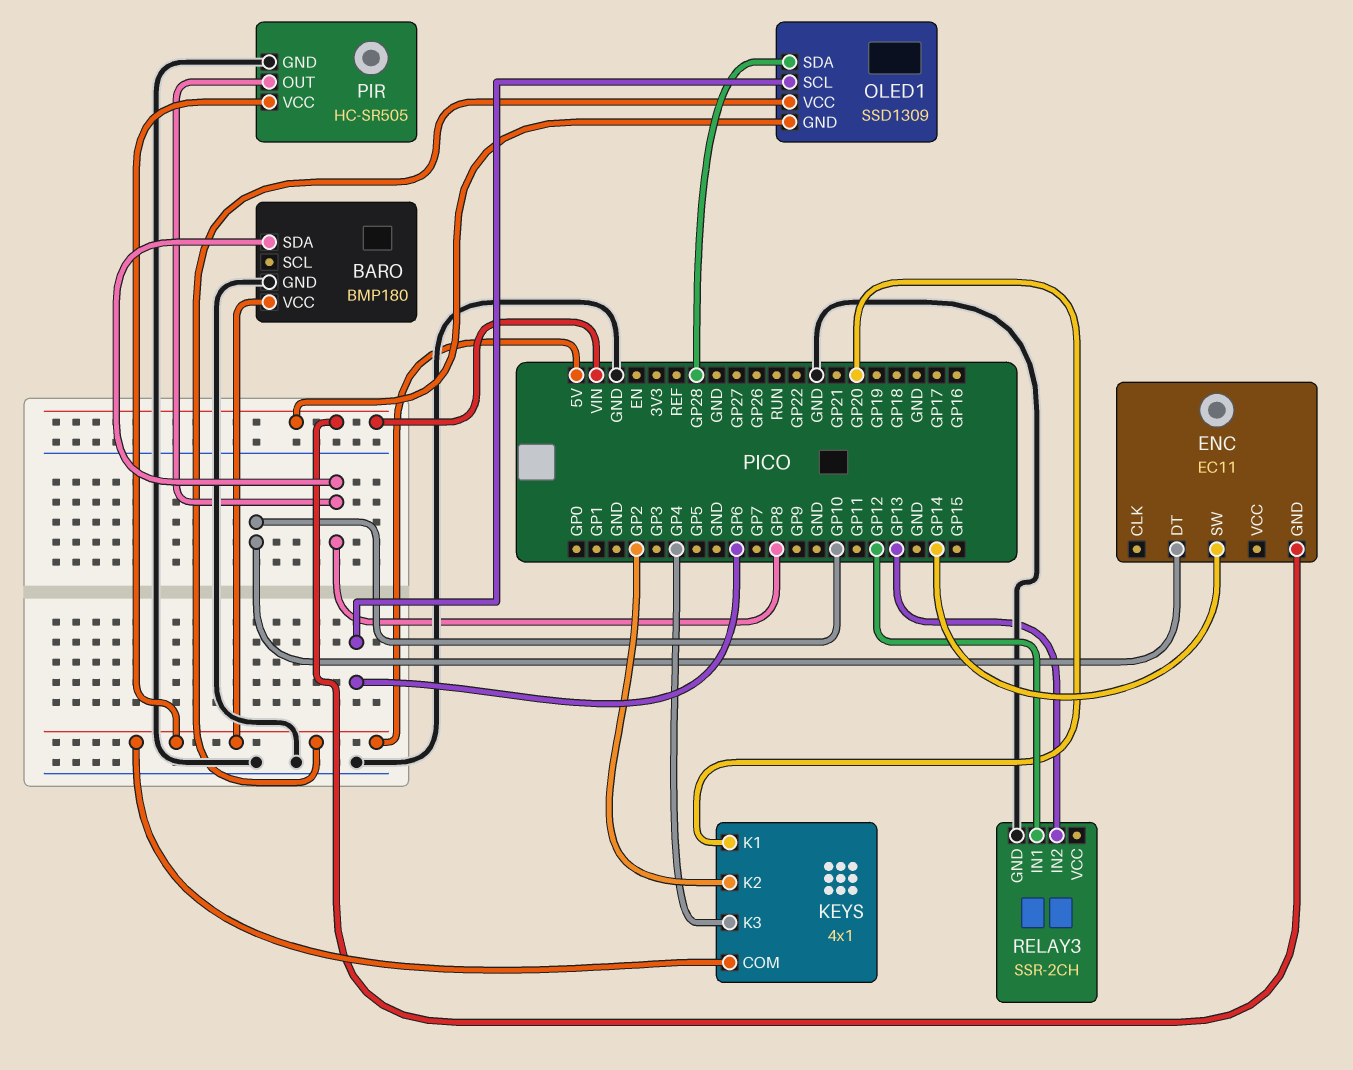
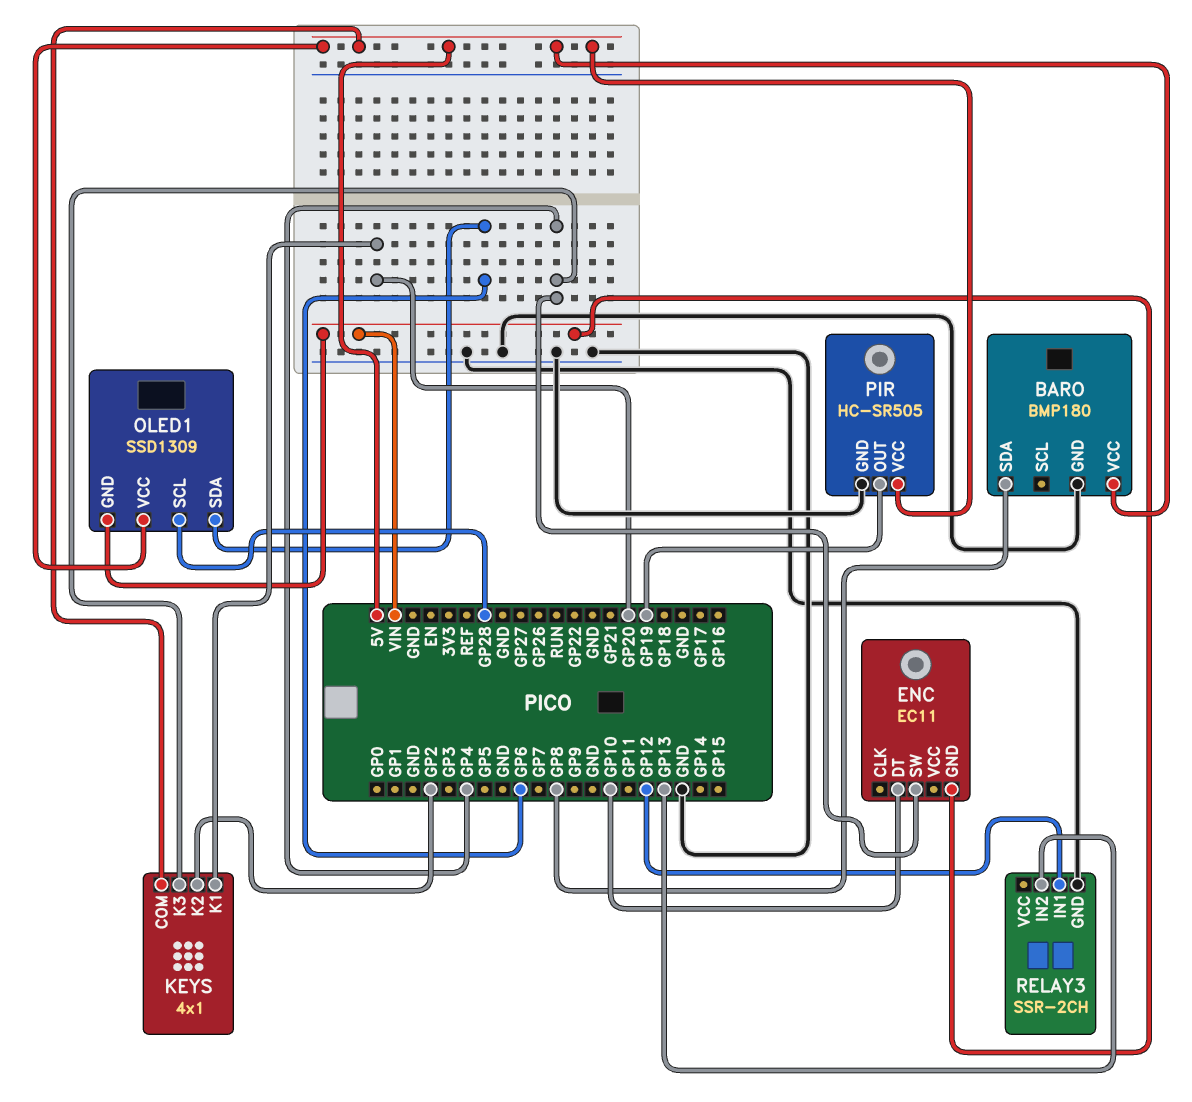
ENC pin SW: GP14 -> GP4
OLED1 pin SCL: GP6 -> GP28
OLED1 pin SDA: GP28 -> GP6
PIR pin OUT: GP8 -> GP19

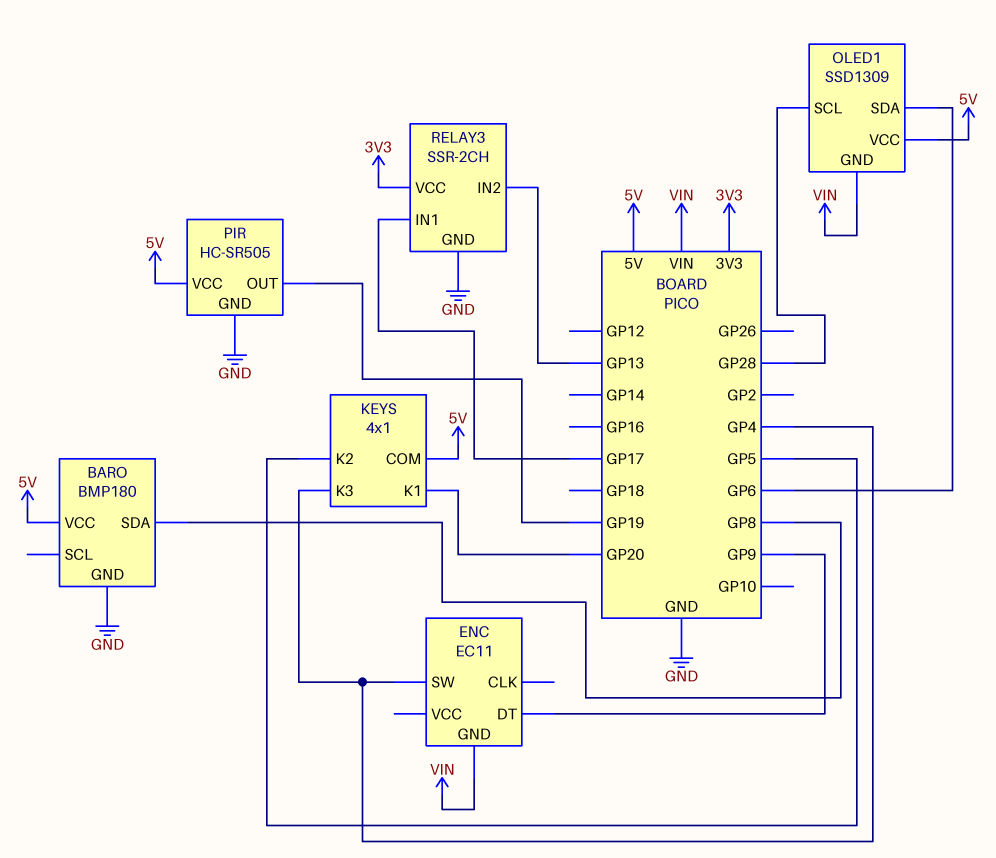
ENC pin DT: GP10 -> GP9
KEYS pin K2: GP2 -> GP5
RELAY3 pin IN1: GP12 -> GP17
RELAY3 pin VCC: none -> 3V3

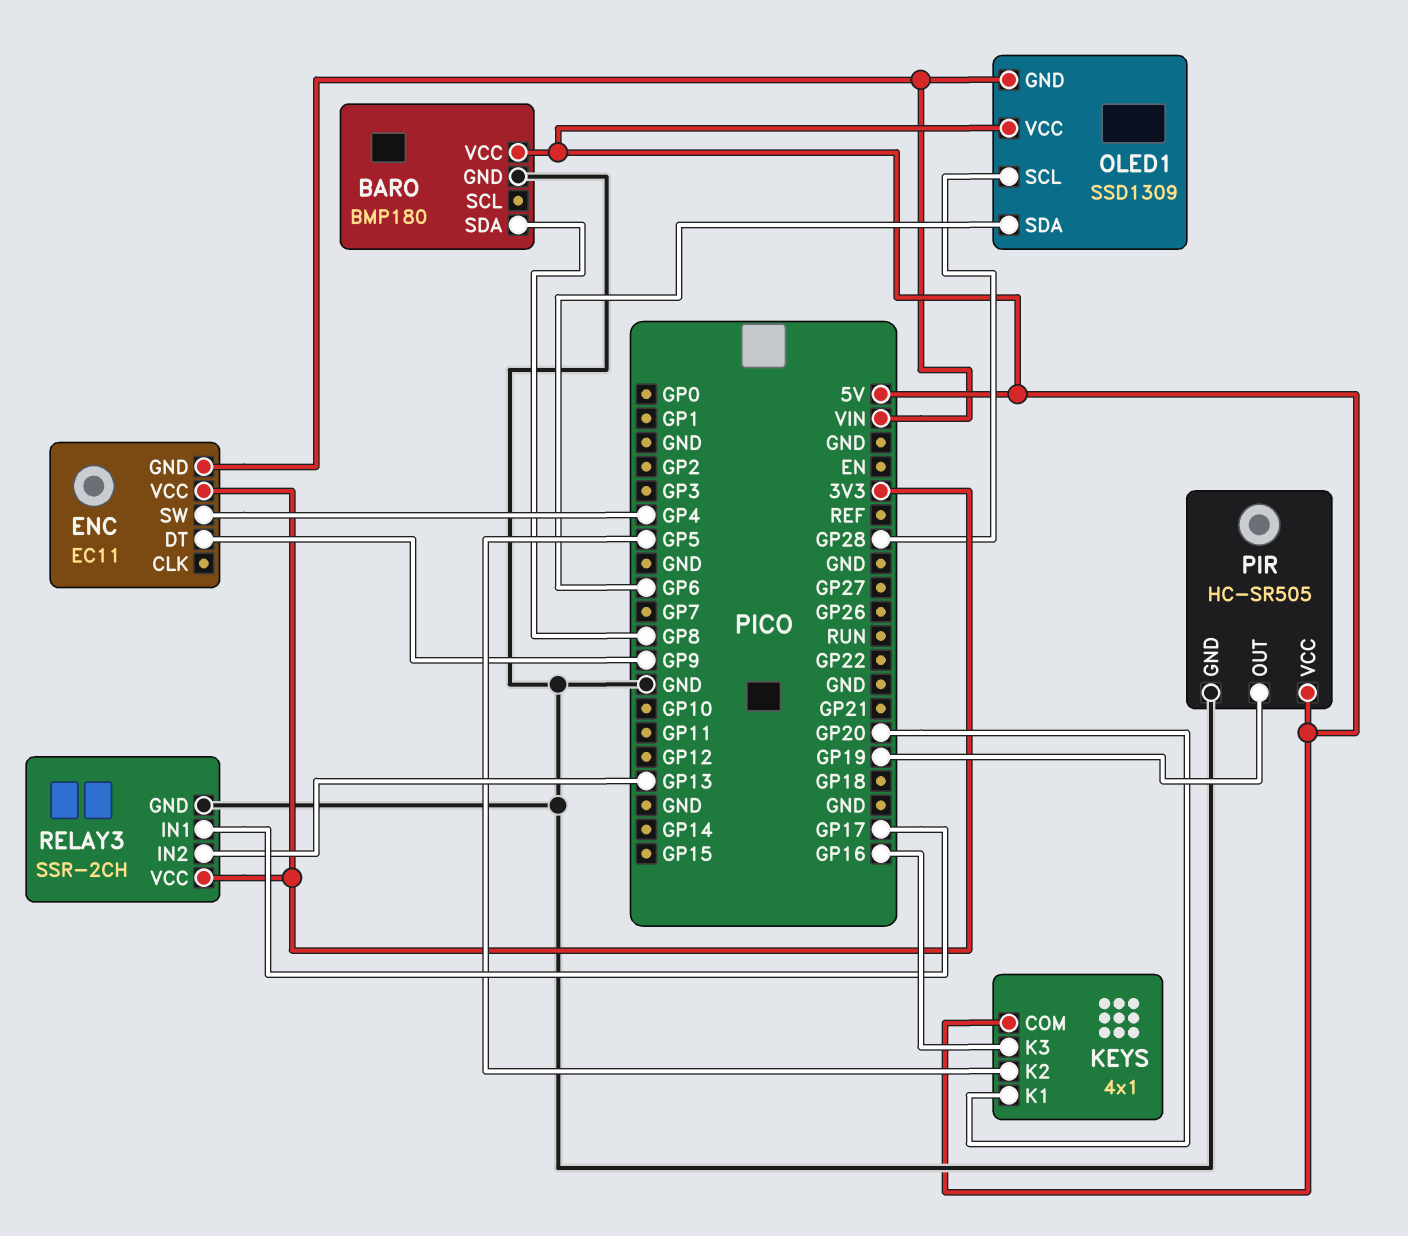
ENC pin VCC: none -> 3V3
KEYS pin K3: GP4 -> GP16

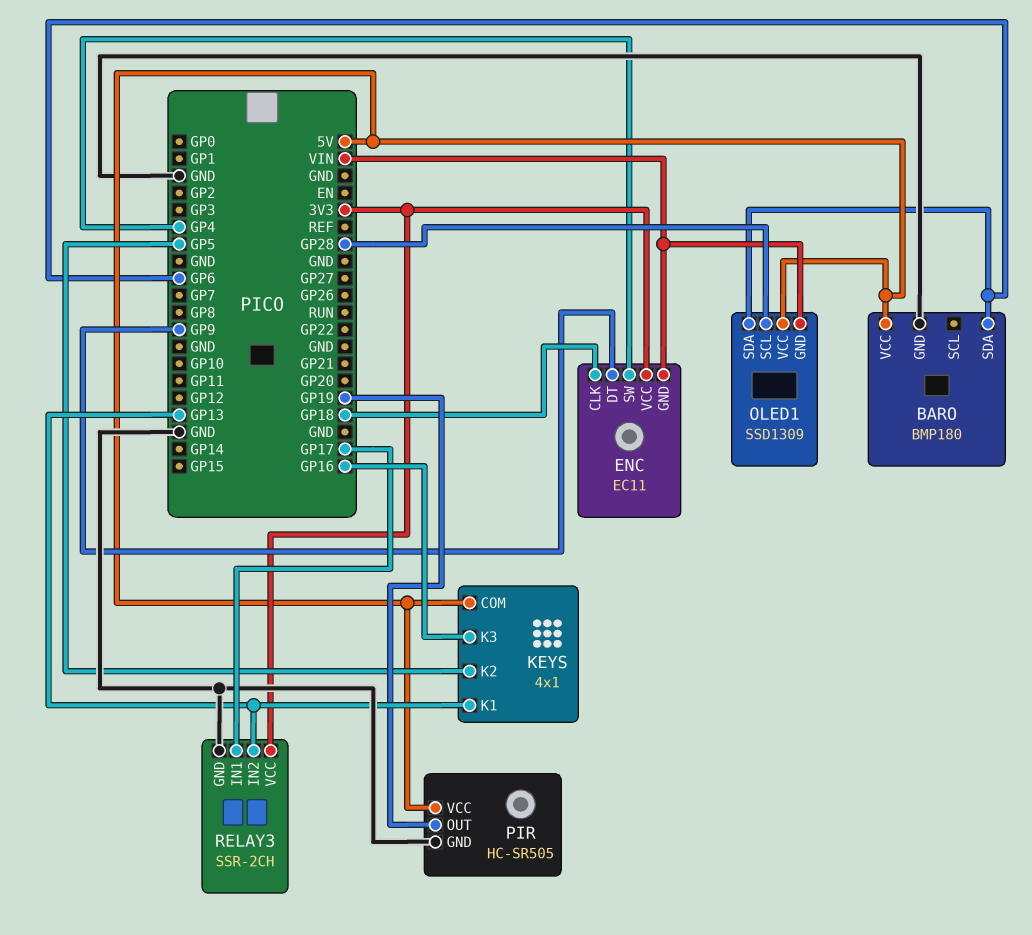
BARO pin SDA: GP8 -> GP6
ENC pin CLK: none -> GP18
KEYS pin K1: GP20 -> GP13

